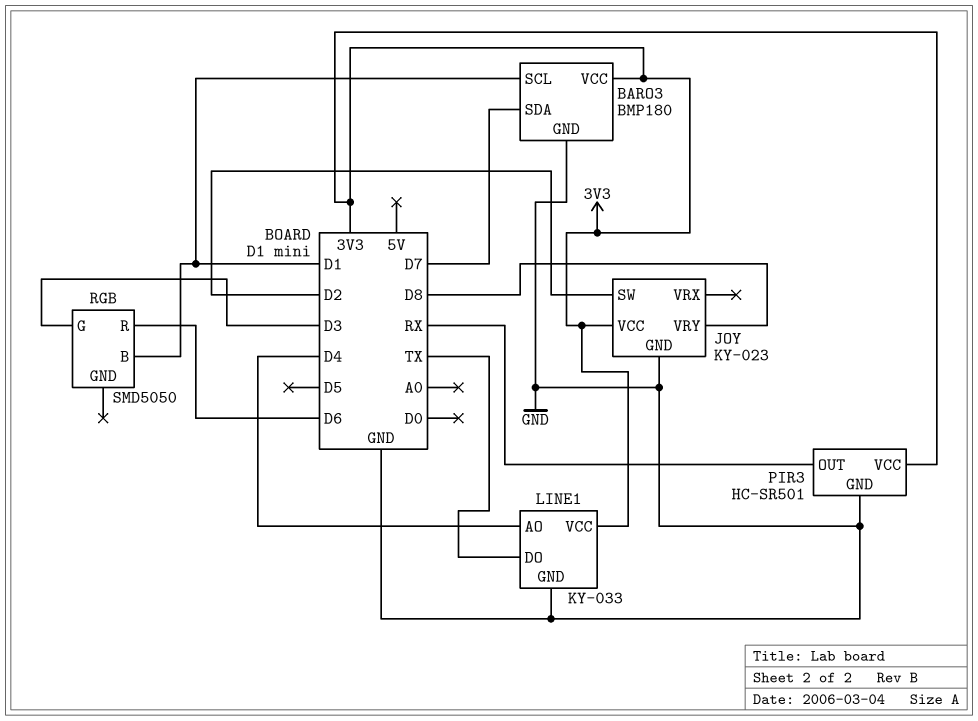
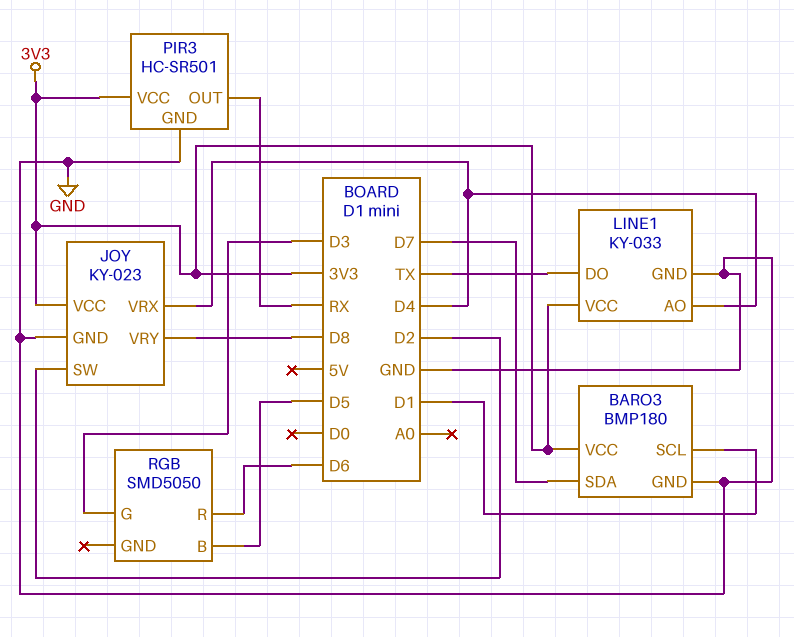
JOY pin VRX: none -> D4
RGB pin B: D1 -> D5

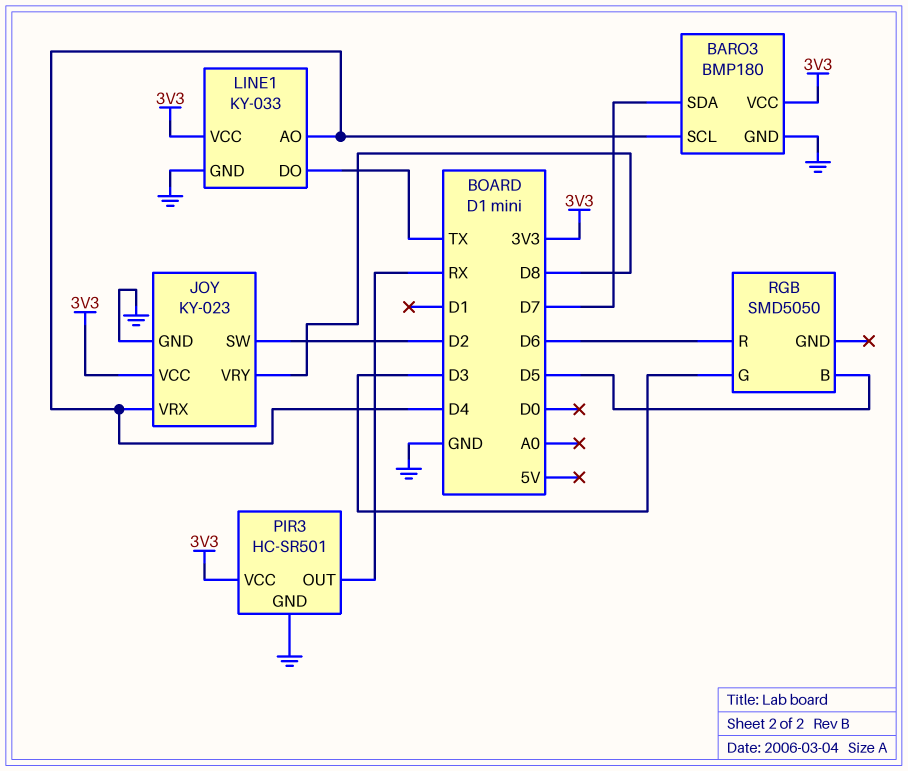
BARO3 pin SCL: D1 -> D4

